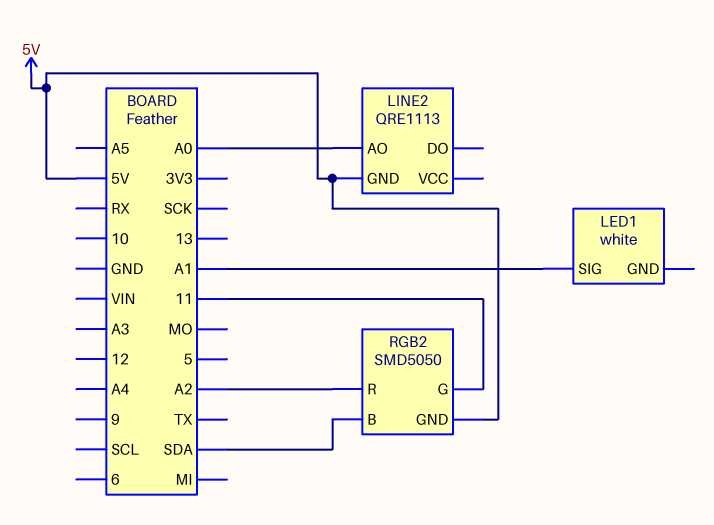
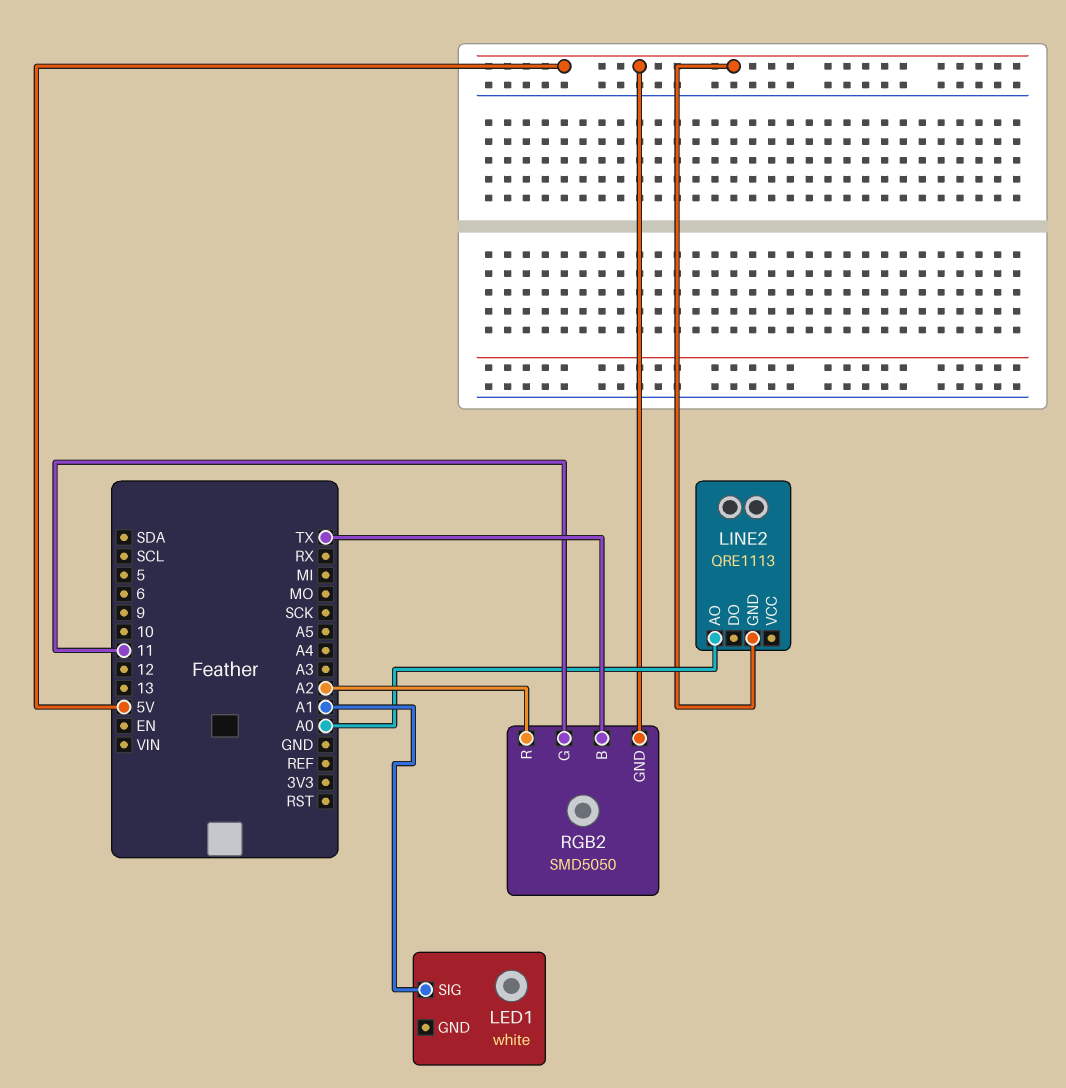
RGB2 pin B: SDA -> TX

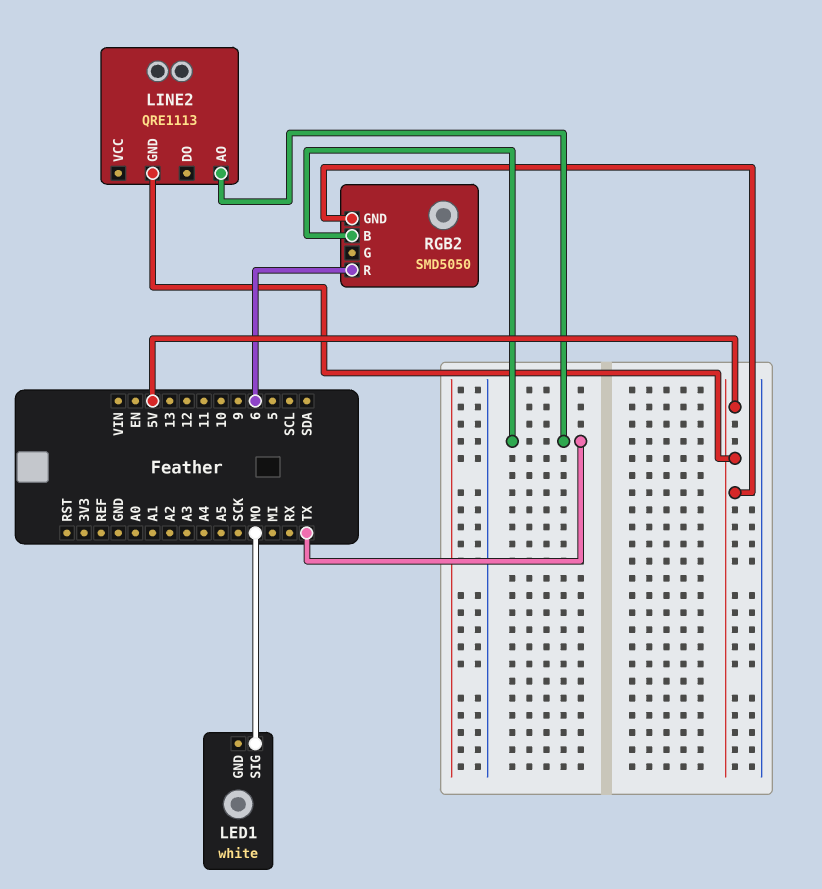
LED1 pin SIG: A1 -> MO
LINE2 pin AO: A0 -> TX
RGB2 pin G: 11 -> none
RGB2 pin R: A2 -> 6

